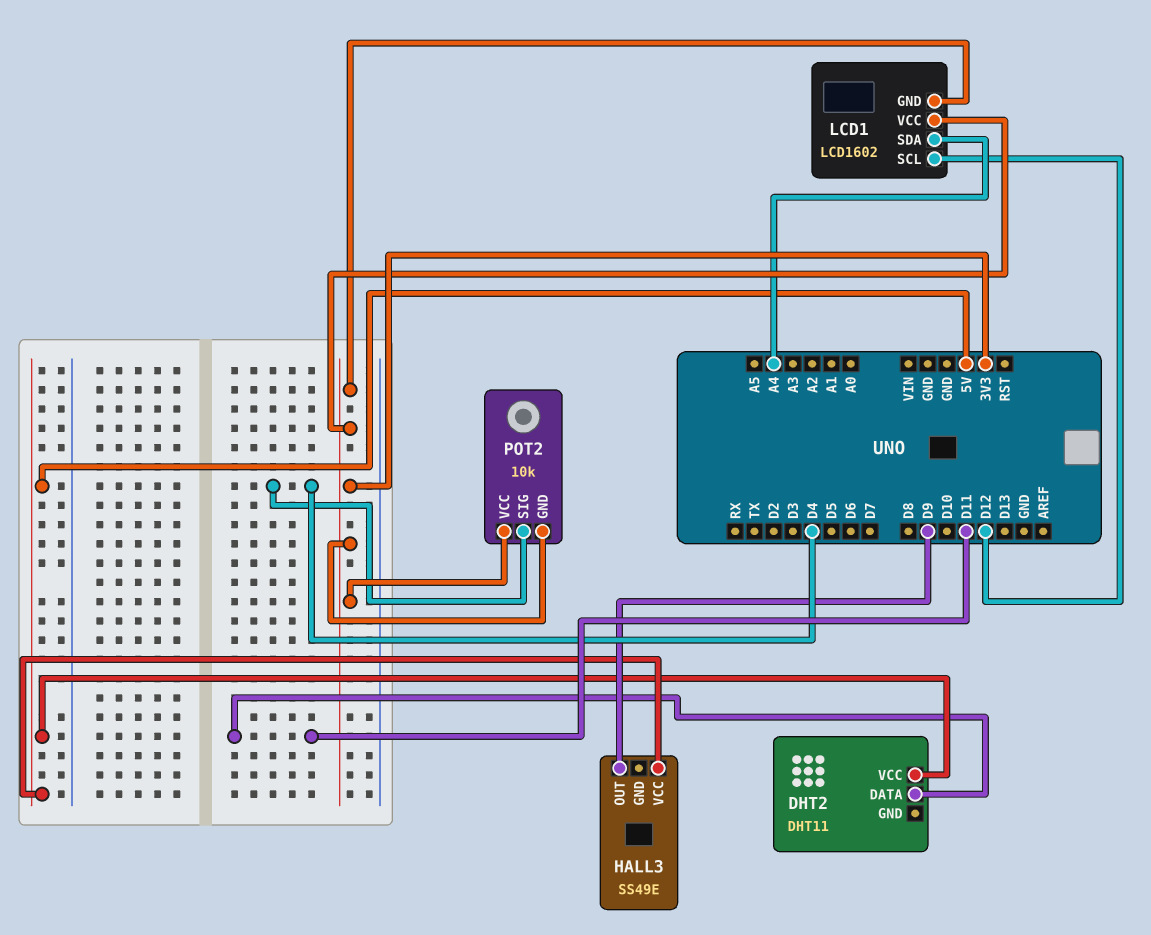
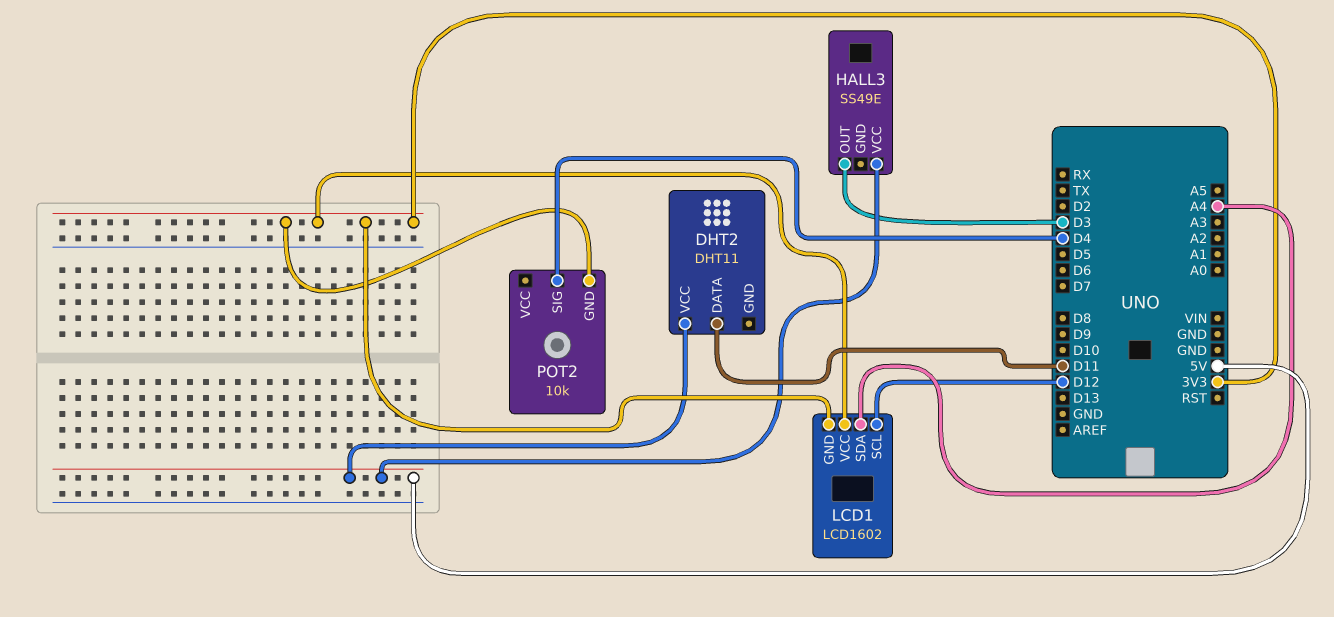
HALL3 pin OUT: D9 -> D3
POT2 pin VCC: 3V3 -> none

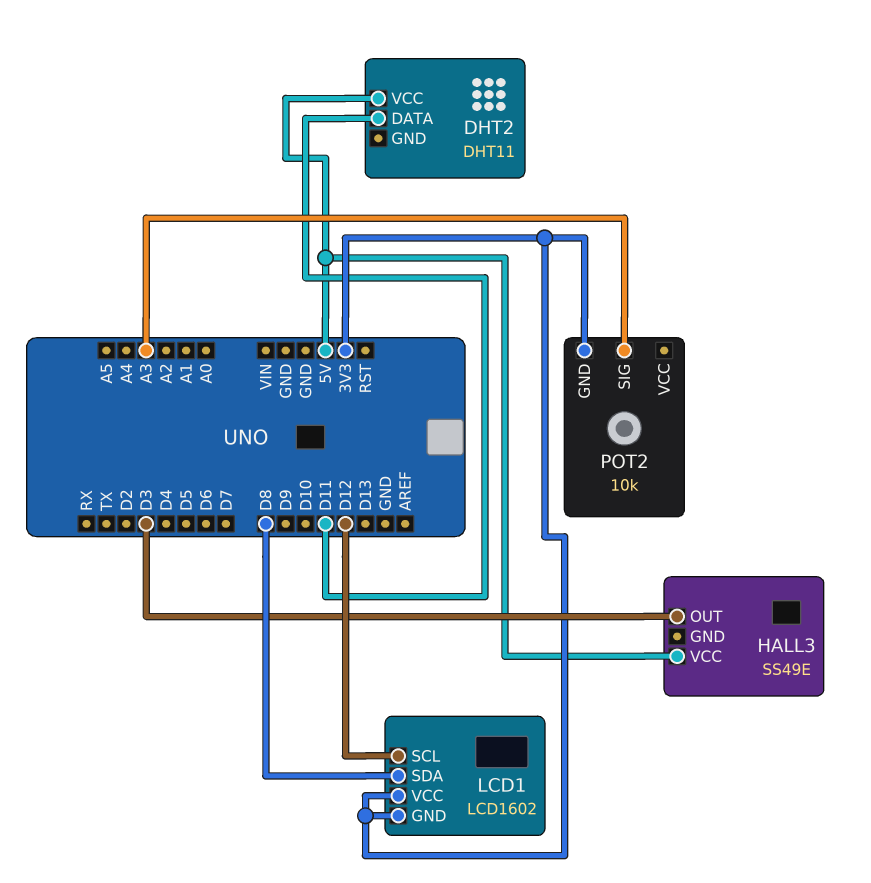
LCD1 pin SDA: A4 -> D8
POT2 pin SIG: D4 -> A3

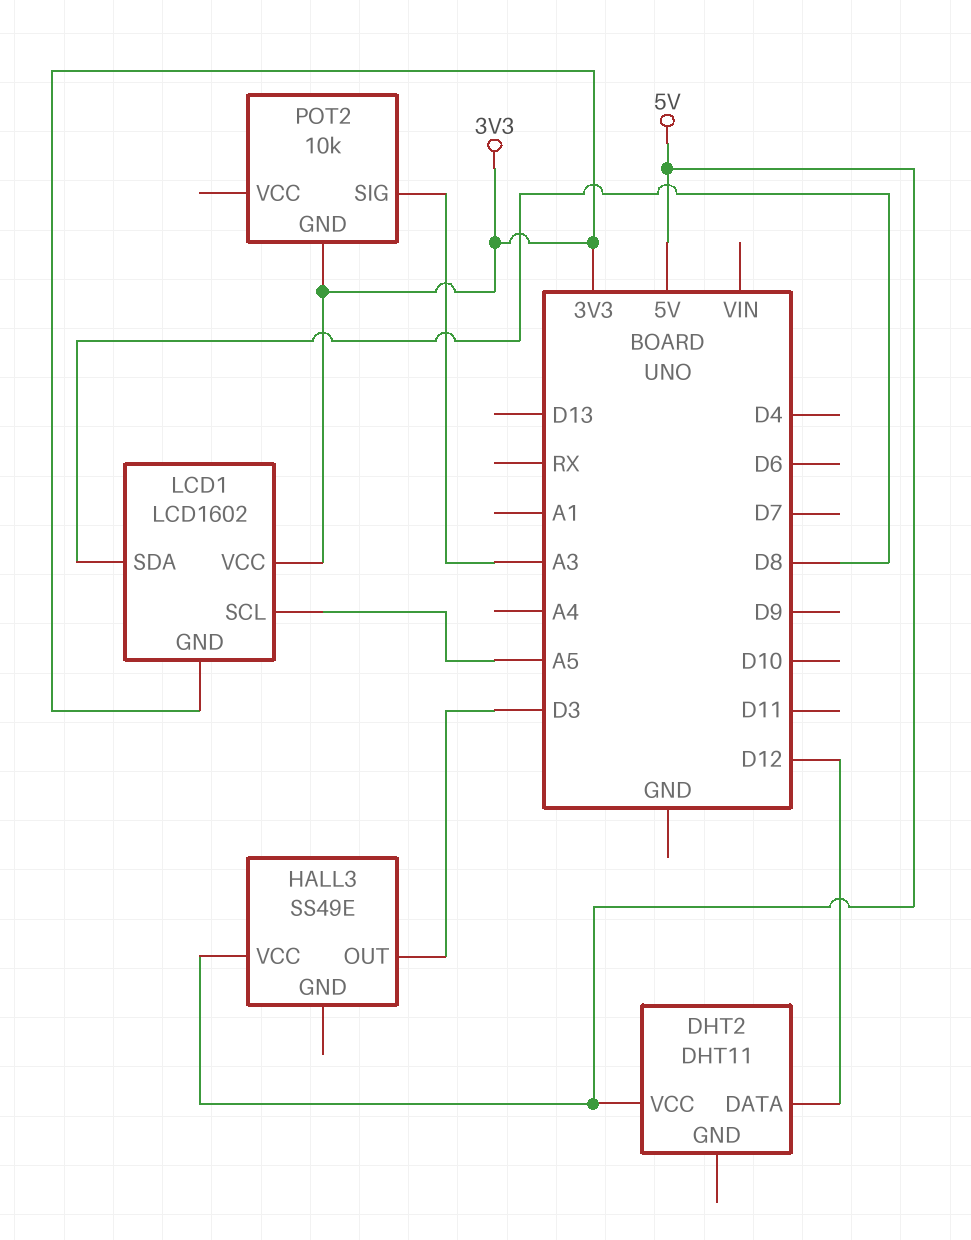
DHT2 pin DATA: D11 -> D12
LCD1 pin SCL: D12 -> A5

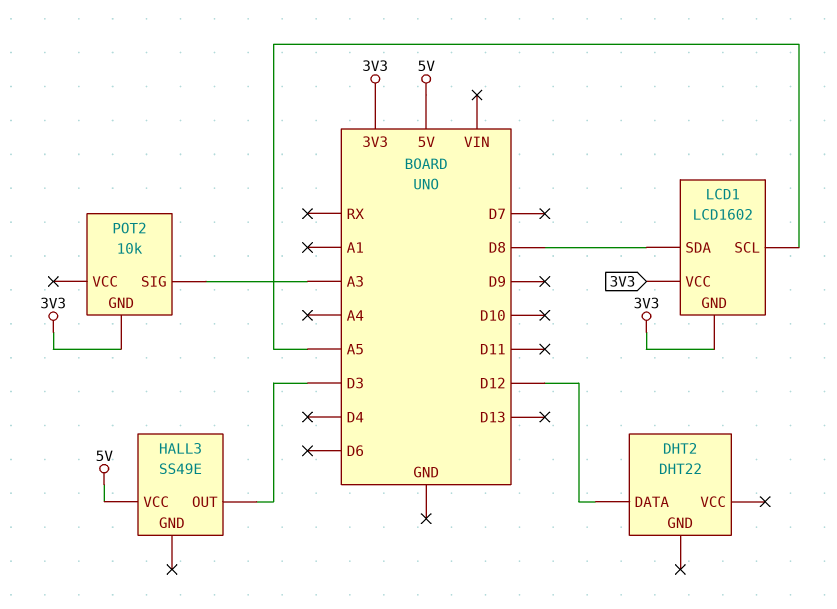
DHT2: DHT11 -> DHT22
DHT2 pin VCC: 5V -> none

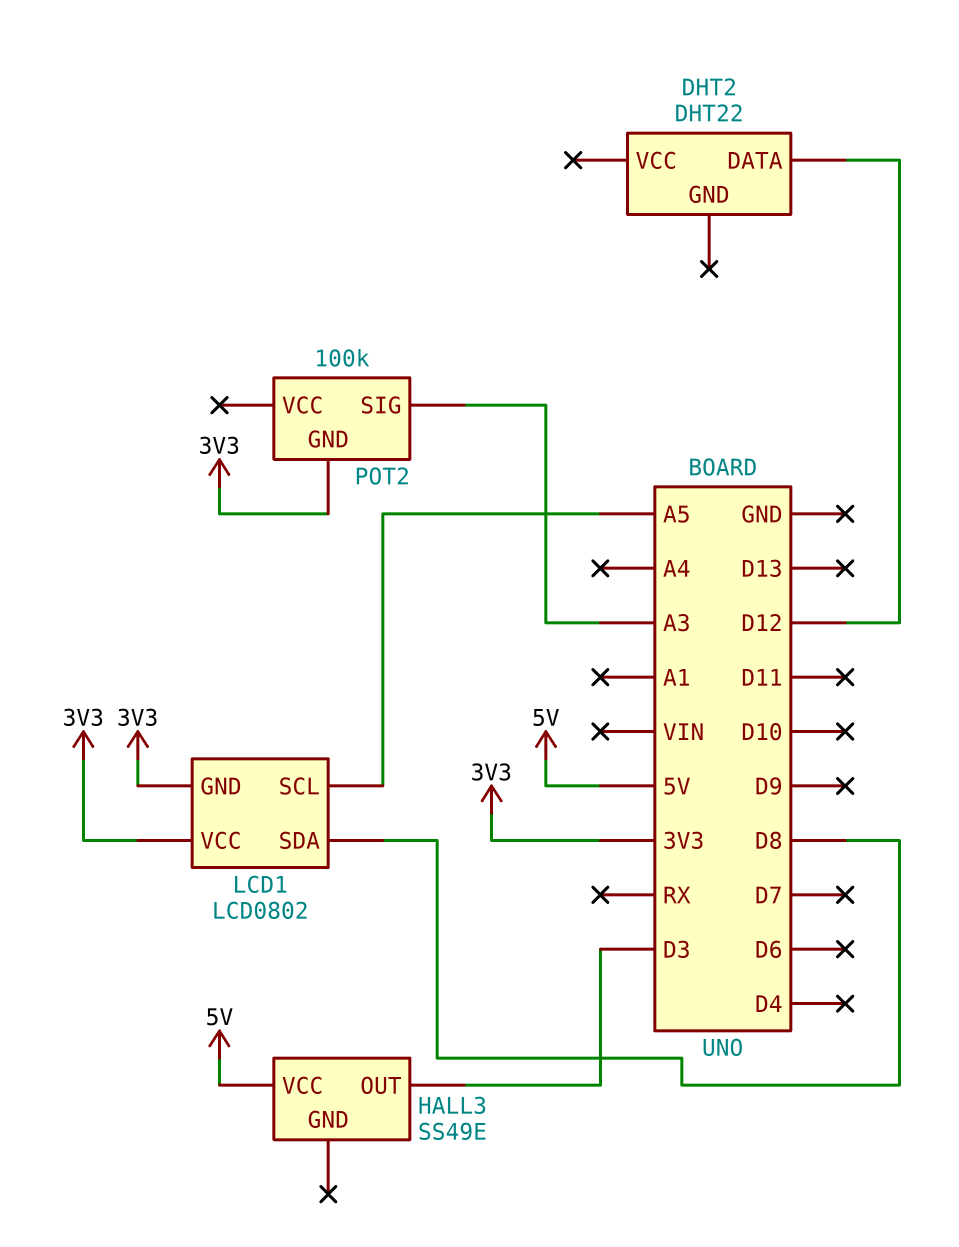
LCD1: LCD1602 -> LCD0802
POT2: 10k -> 100k

